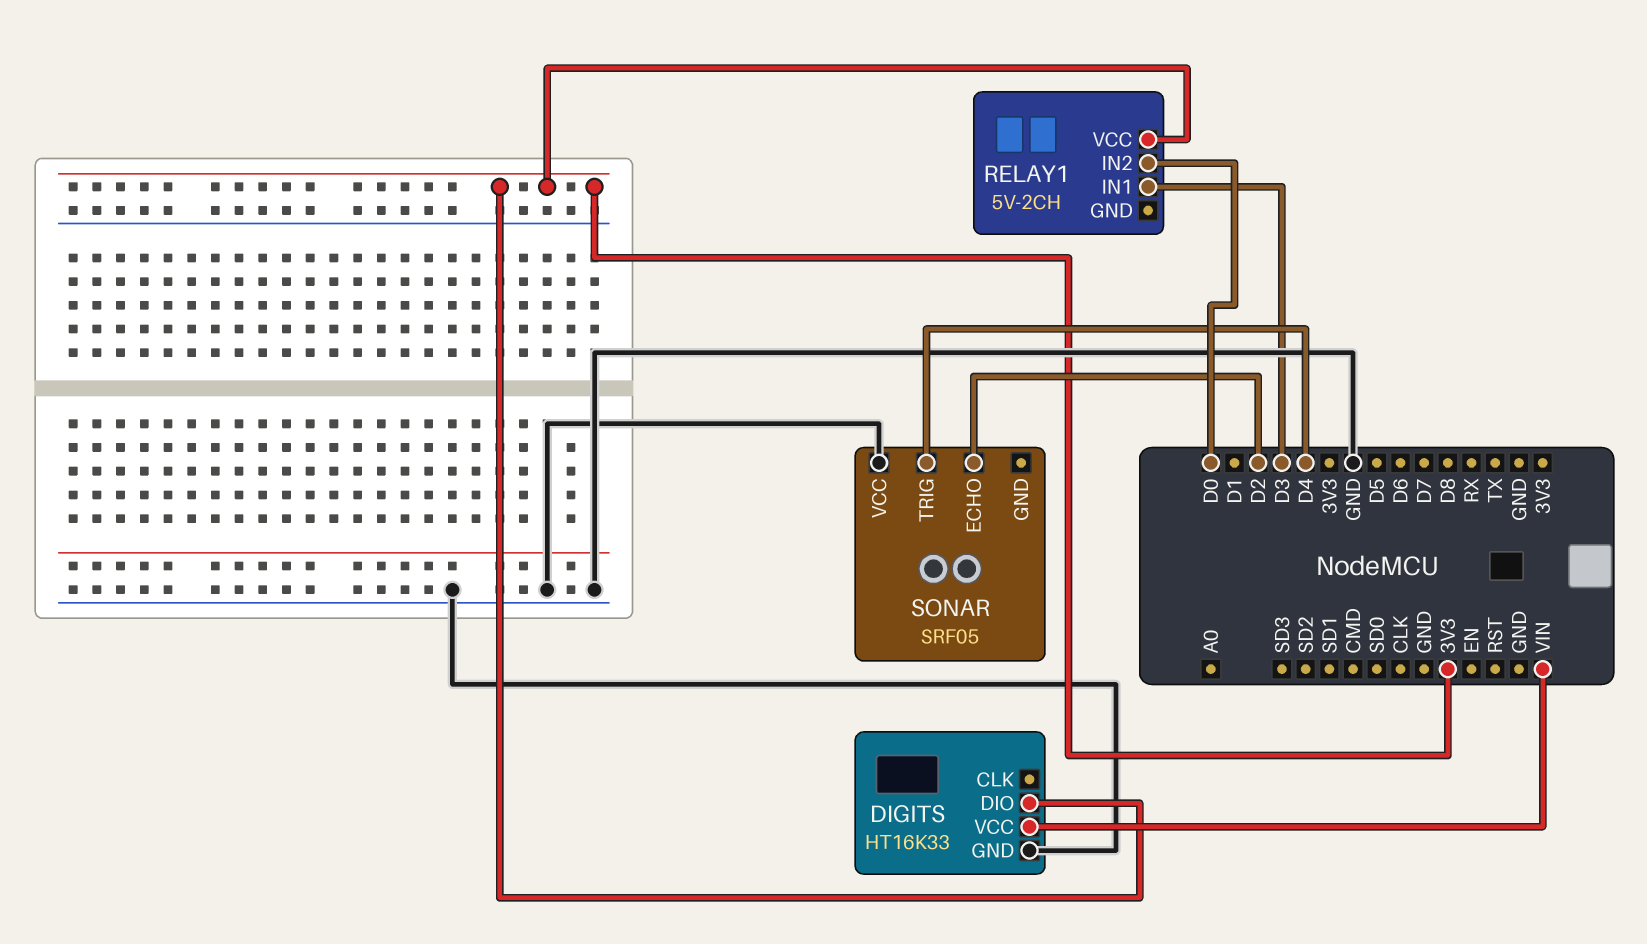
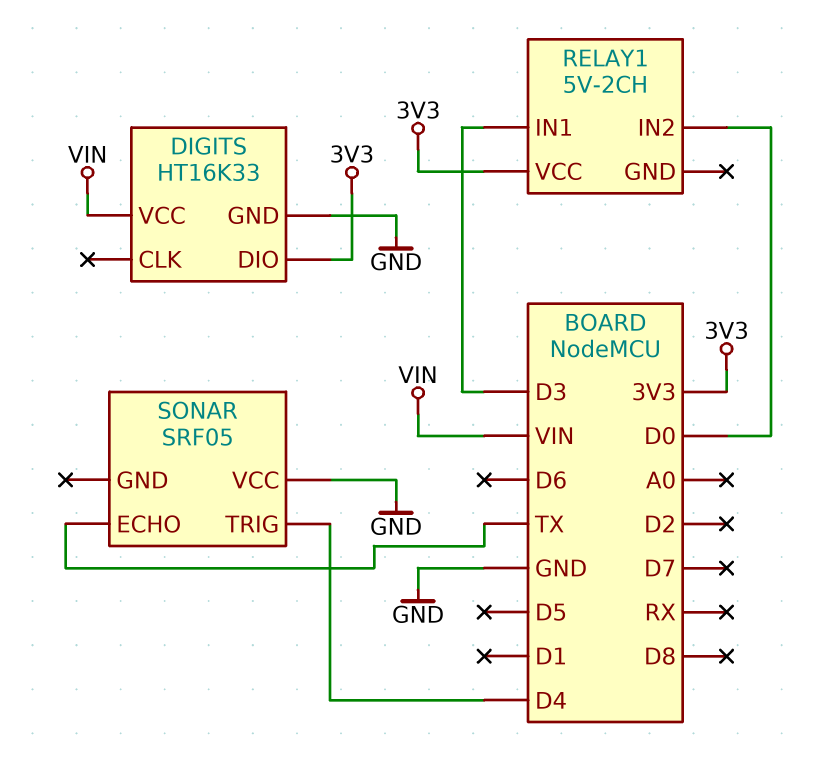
SONAR pin ECHO: D2 -> TX

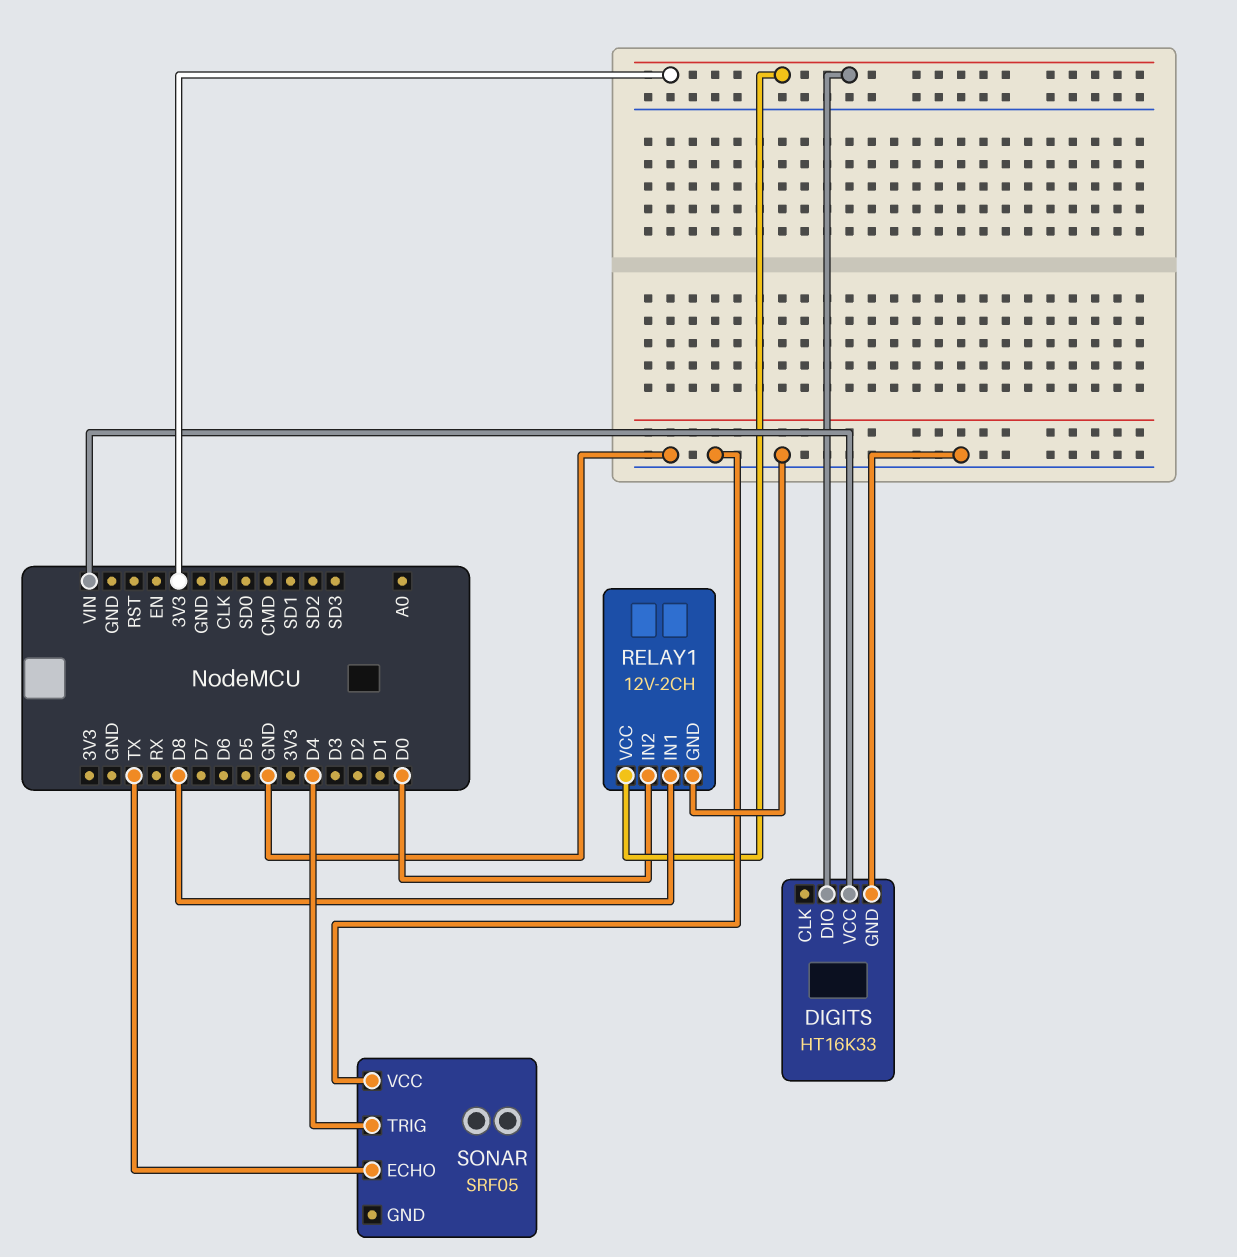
RELAY1: 5V-2CH -> 12V-2CH
RELAY1 pin GND: none -> GND
RELAY1 pin IN1: D3 -> D8

